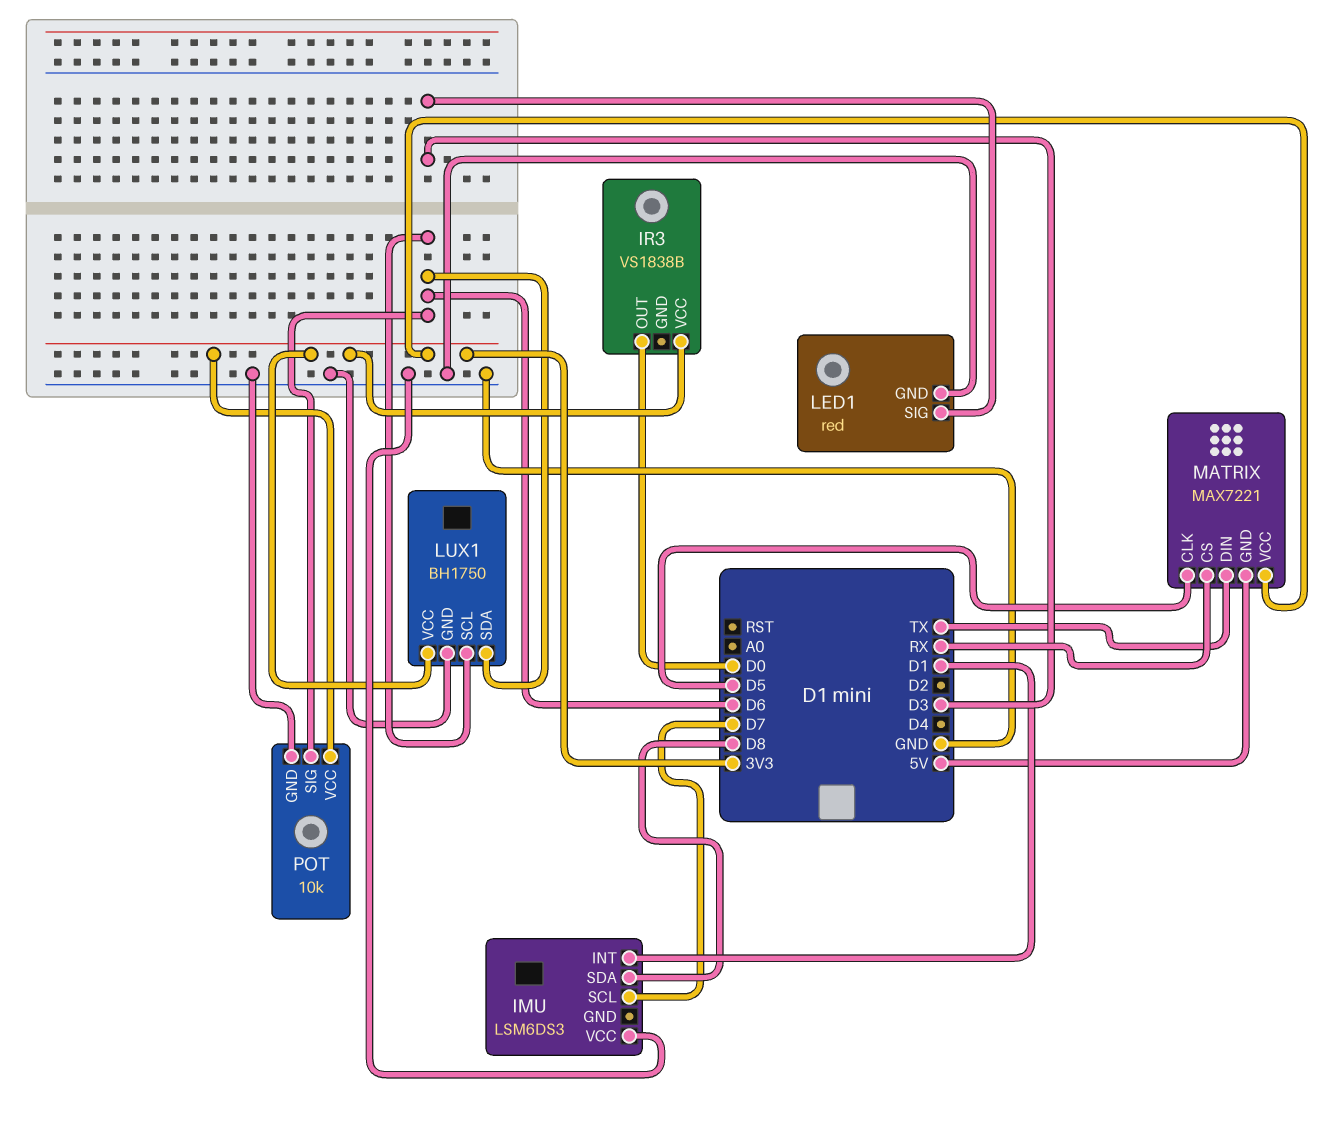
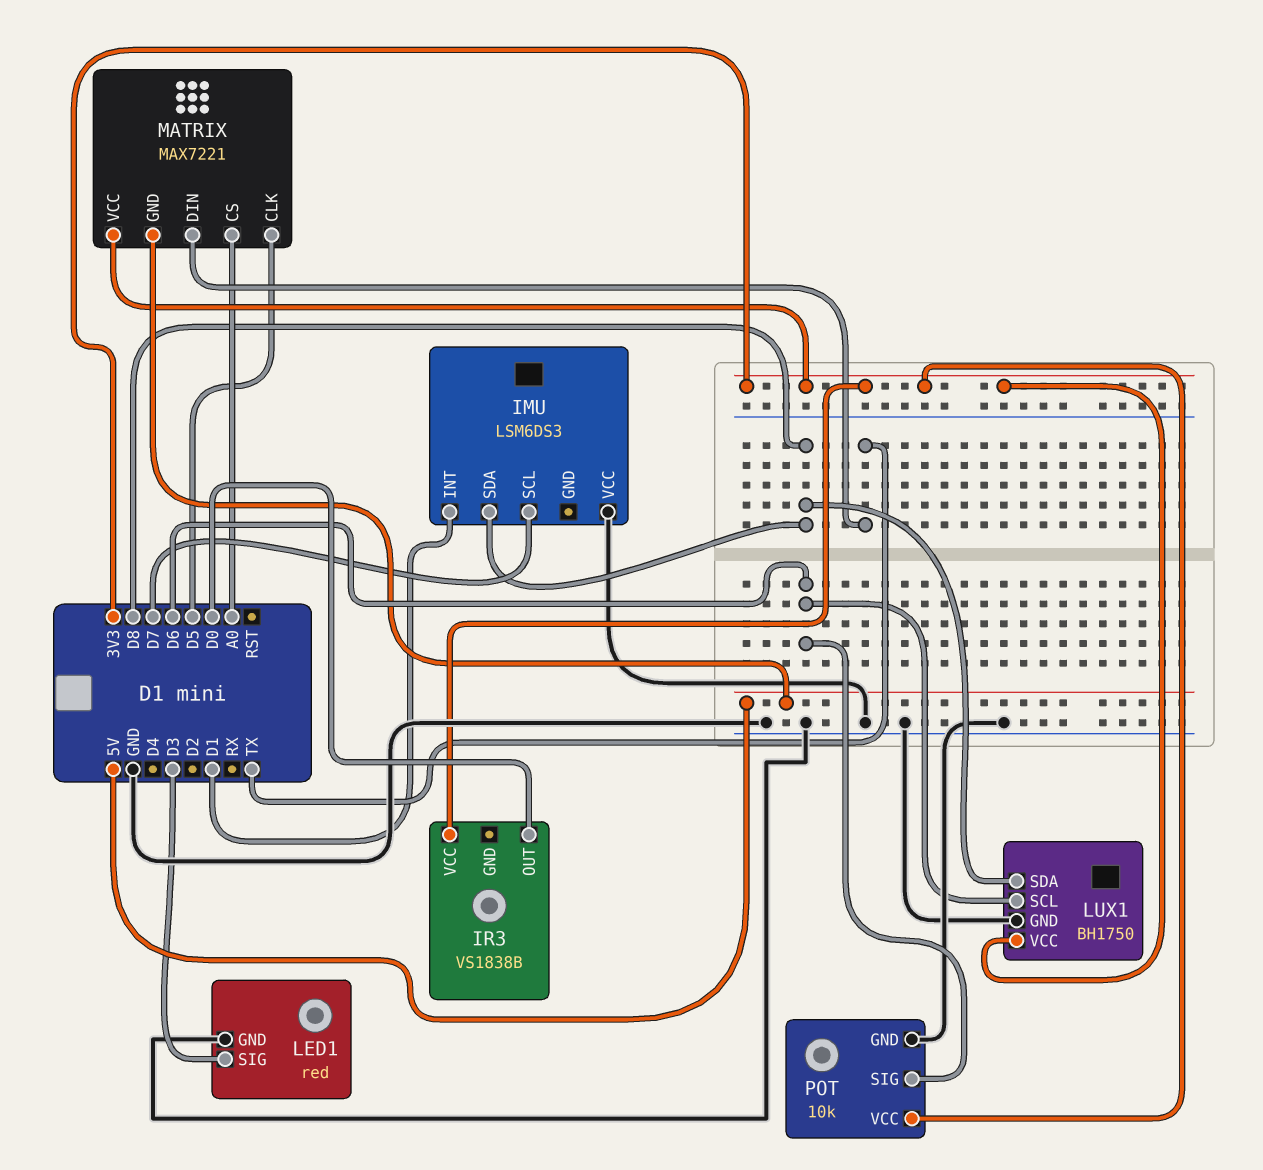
LUX1 pin SDA: D6 -> D8
MATRIX pin CS: RX -> A0

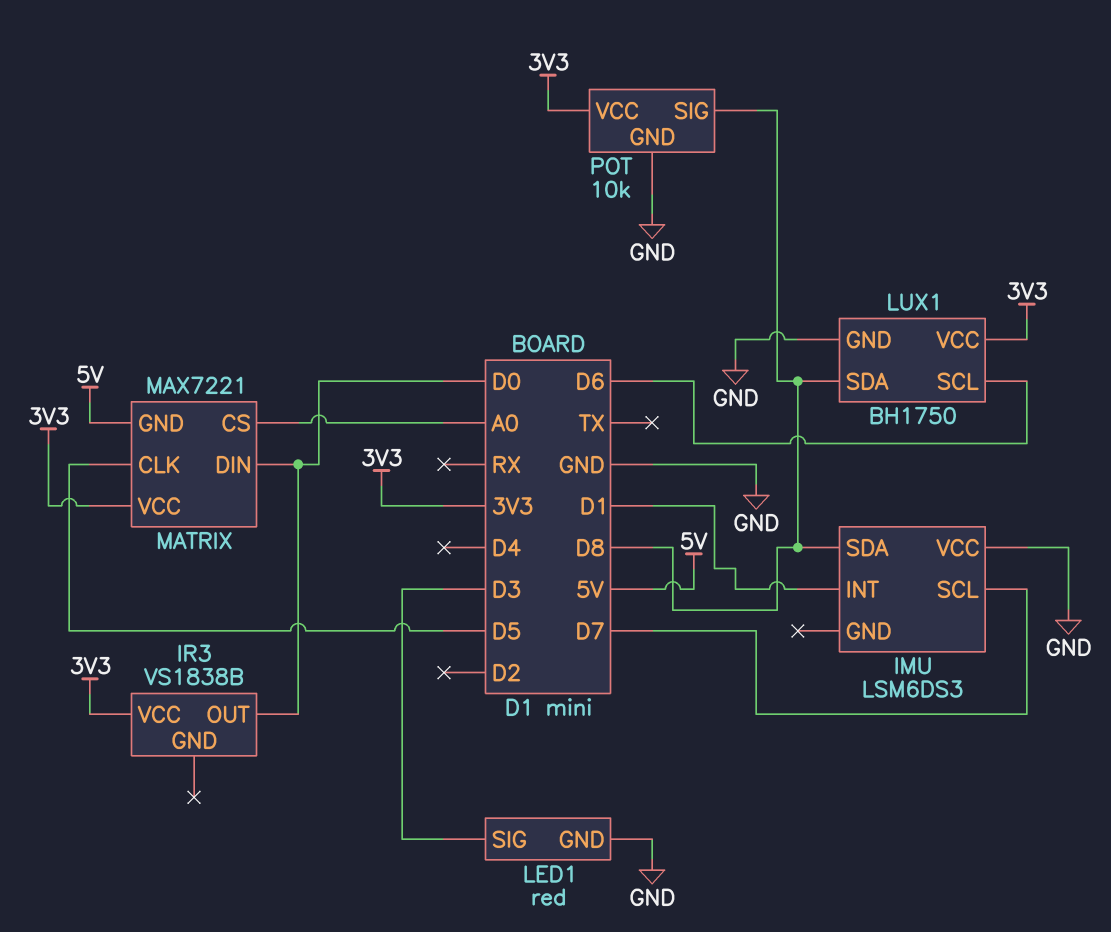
MATRIX pin DIN: TX -> D0
POT pin SIG: D6 -> D8

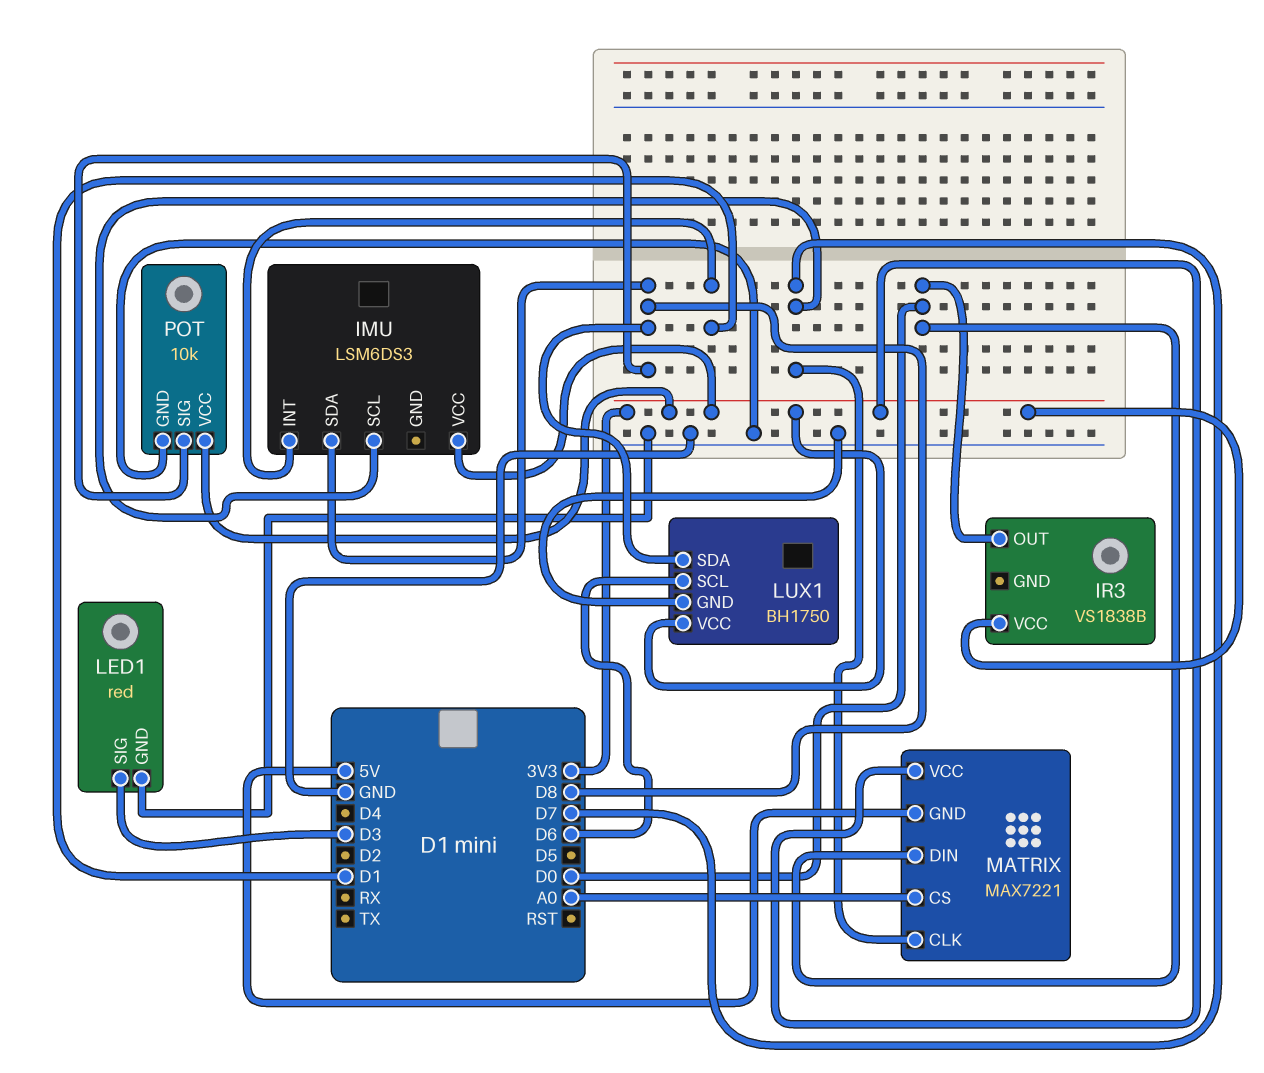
IMU pin VCC: GND -> 3V3
MATRIX pin CLK: D5 -> D7

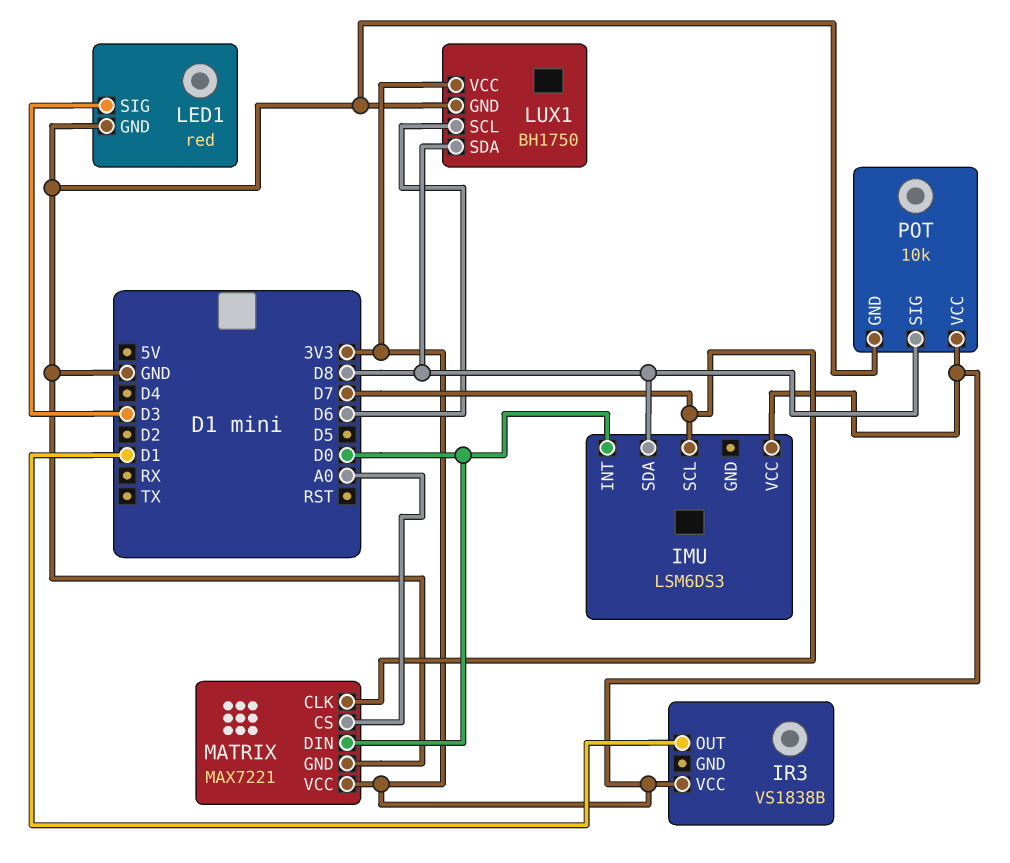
IMU pin INT: D1 -> D0
IR3 pin OUT: D0 -> D1
MATRIX pin GND: 5V -> GND

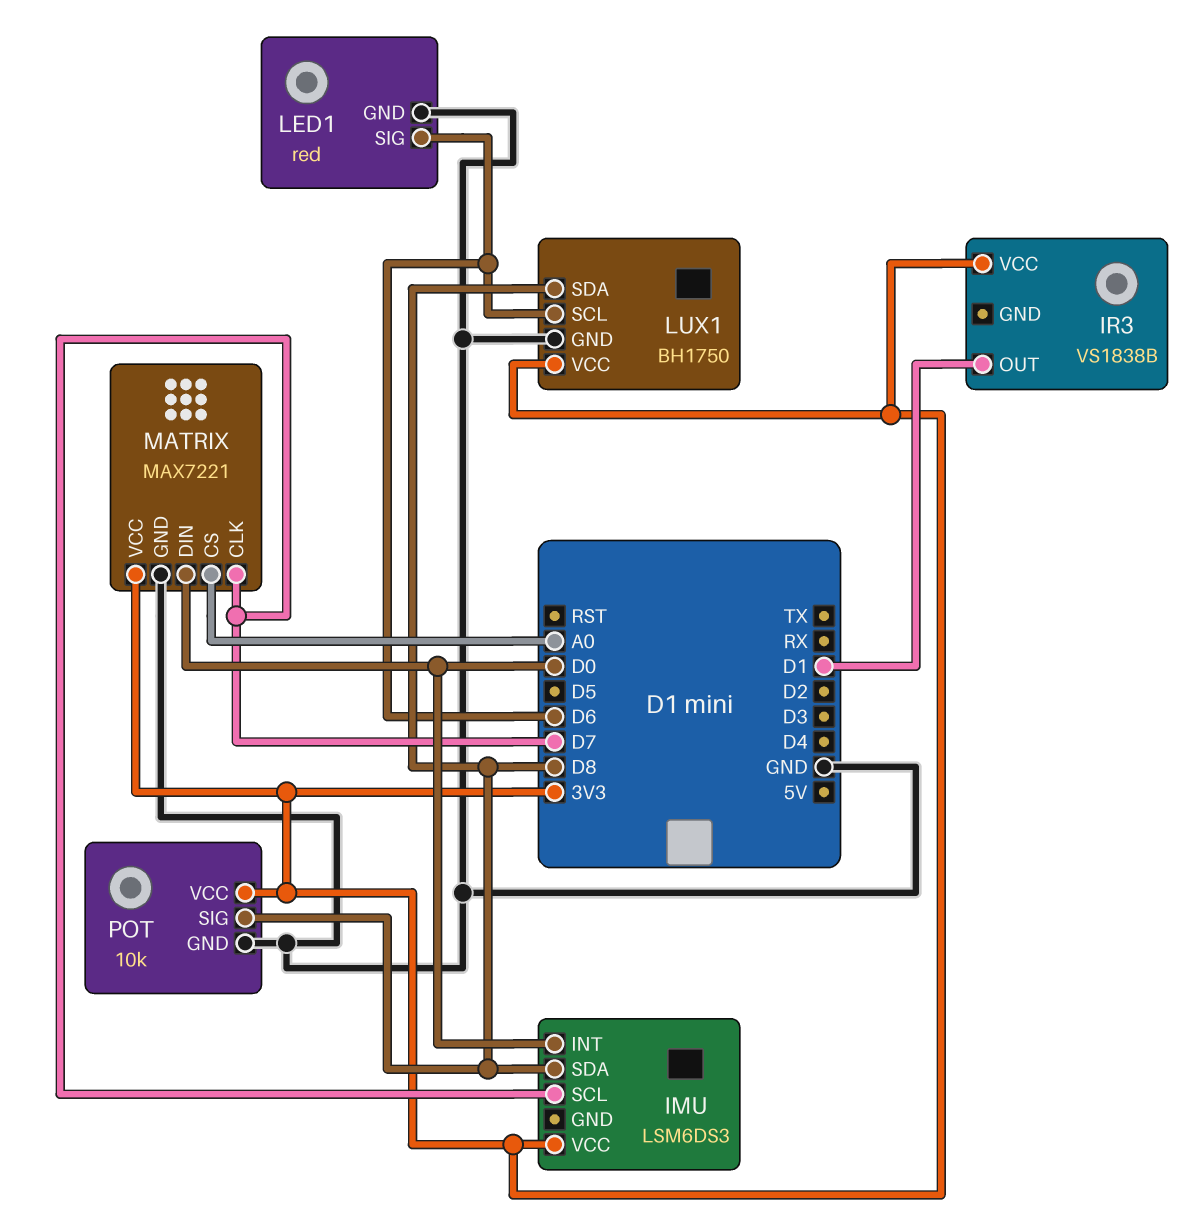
LED1 pin SIG: D3 -> D6

